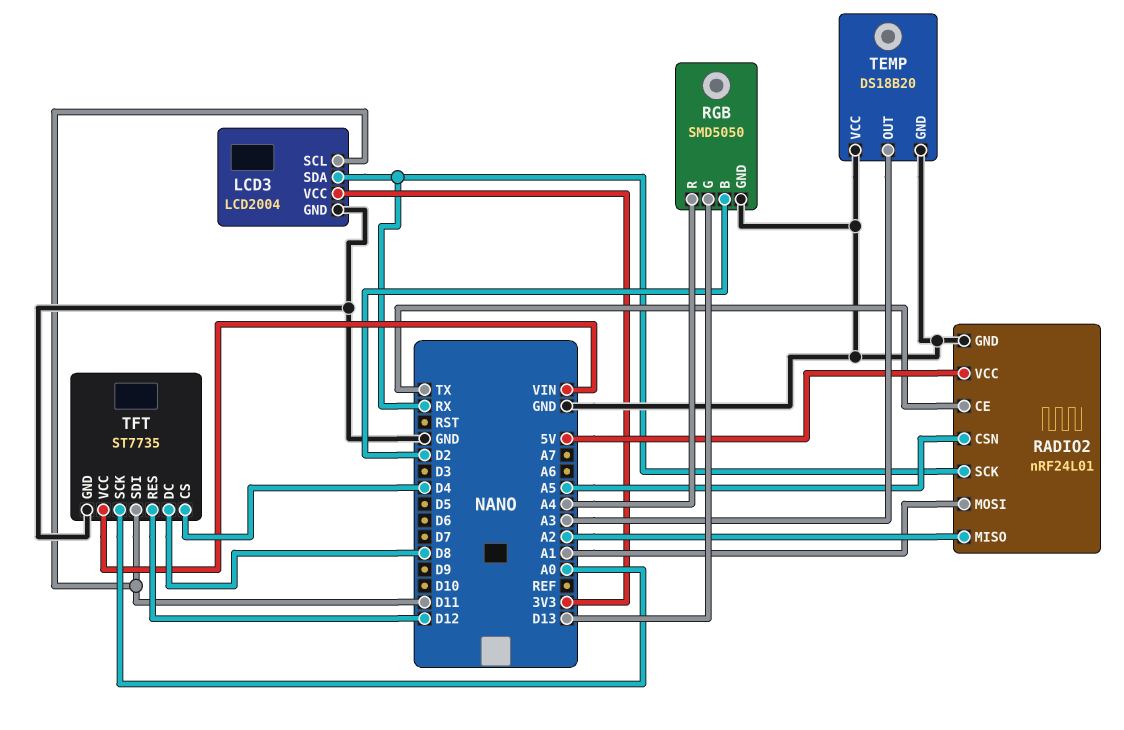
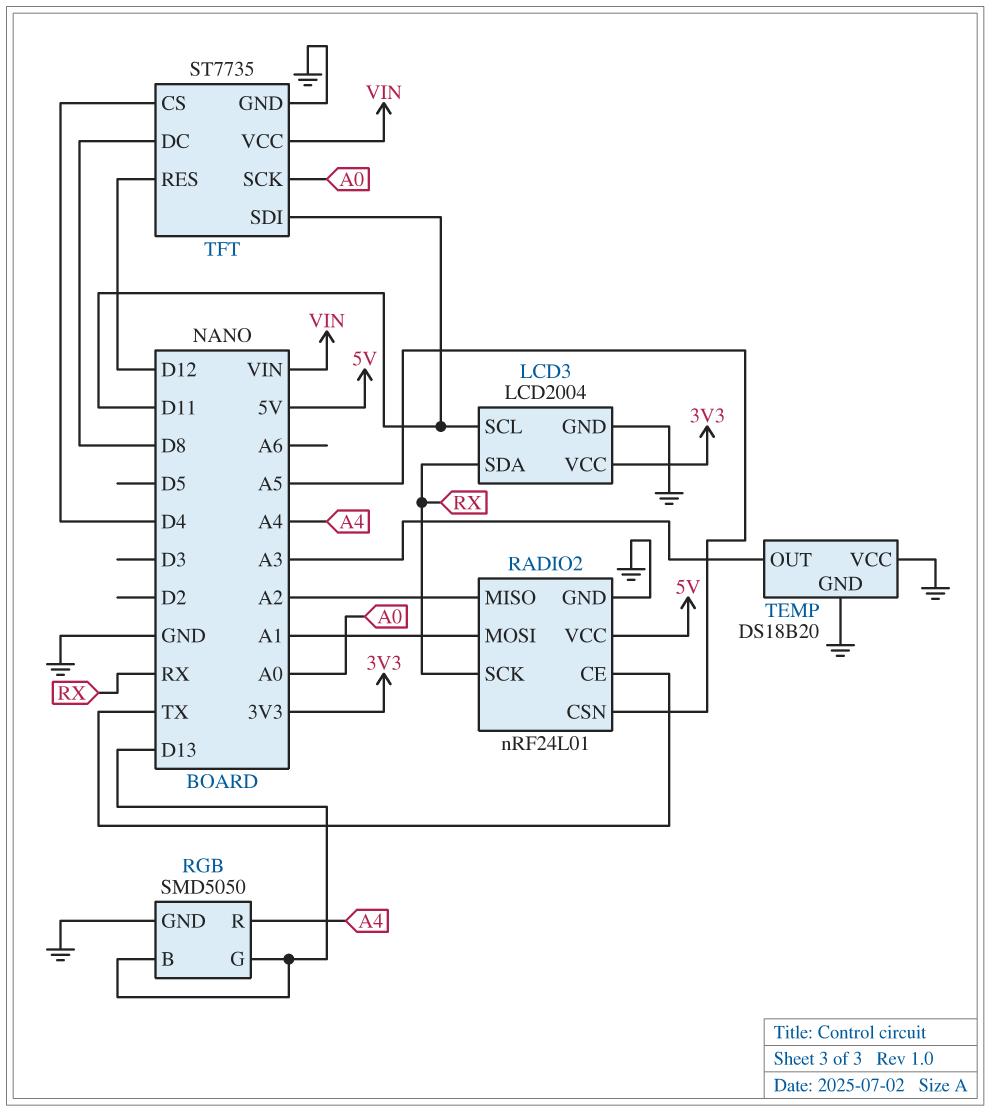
RGB pin B: D2 -> D13

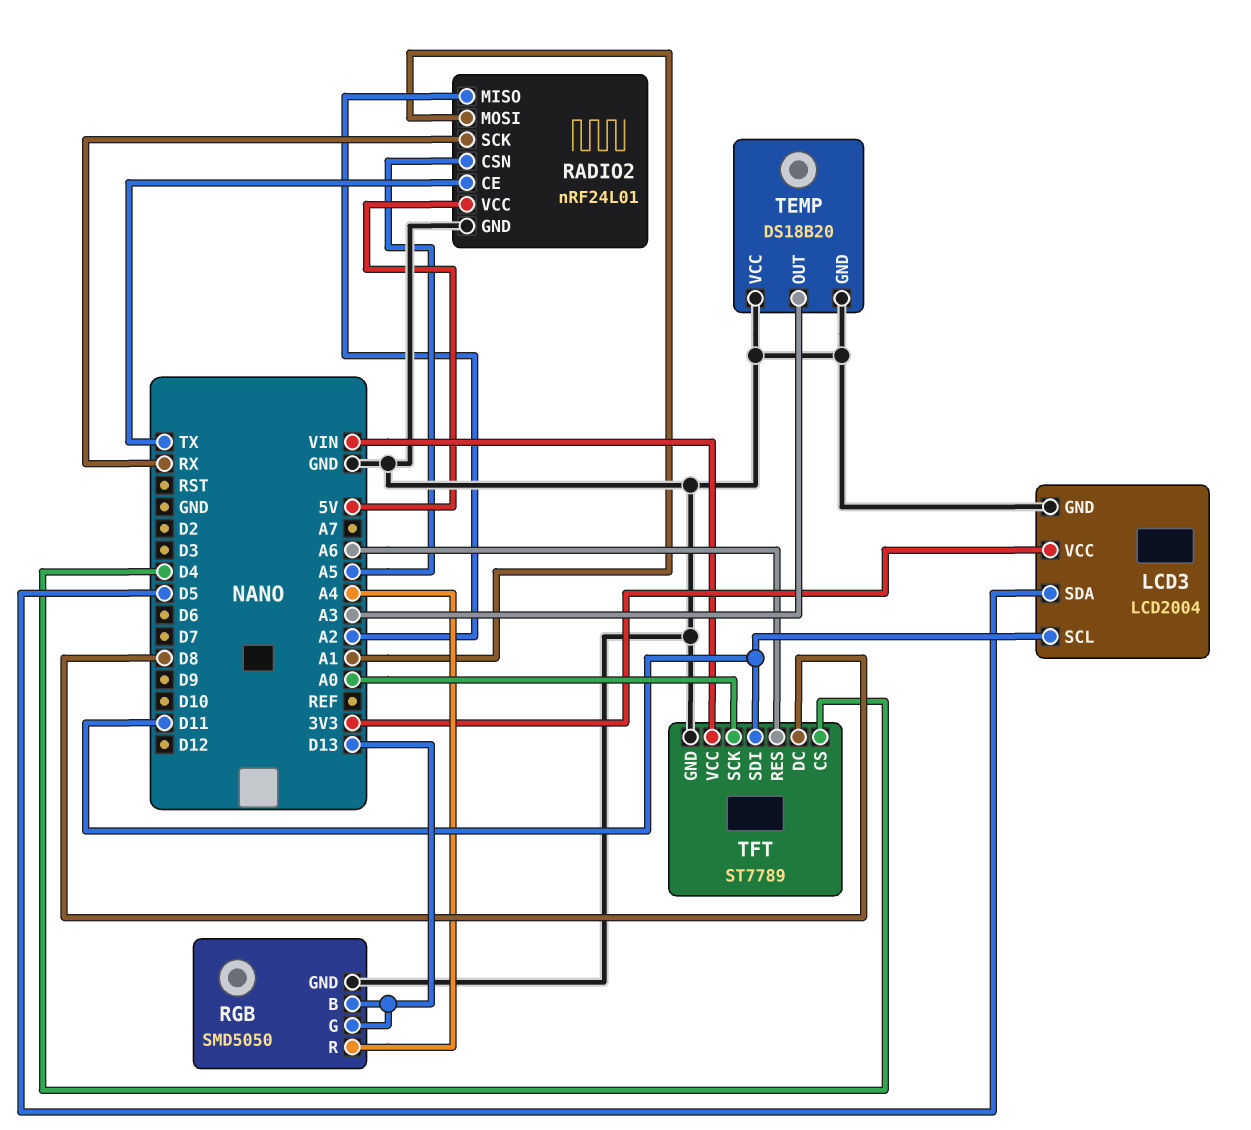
LCD3 pin SDA: RX -> D5
TFT: ST7735 -> ST7789
TFT pin RES: D12 -> A6

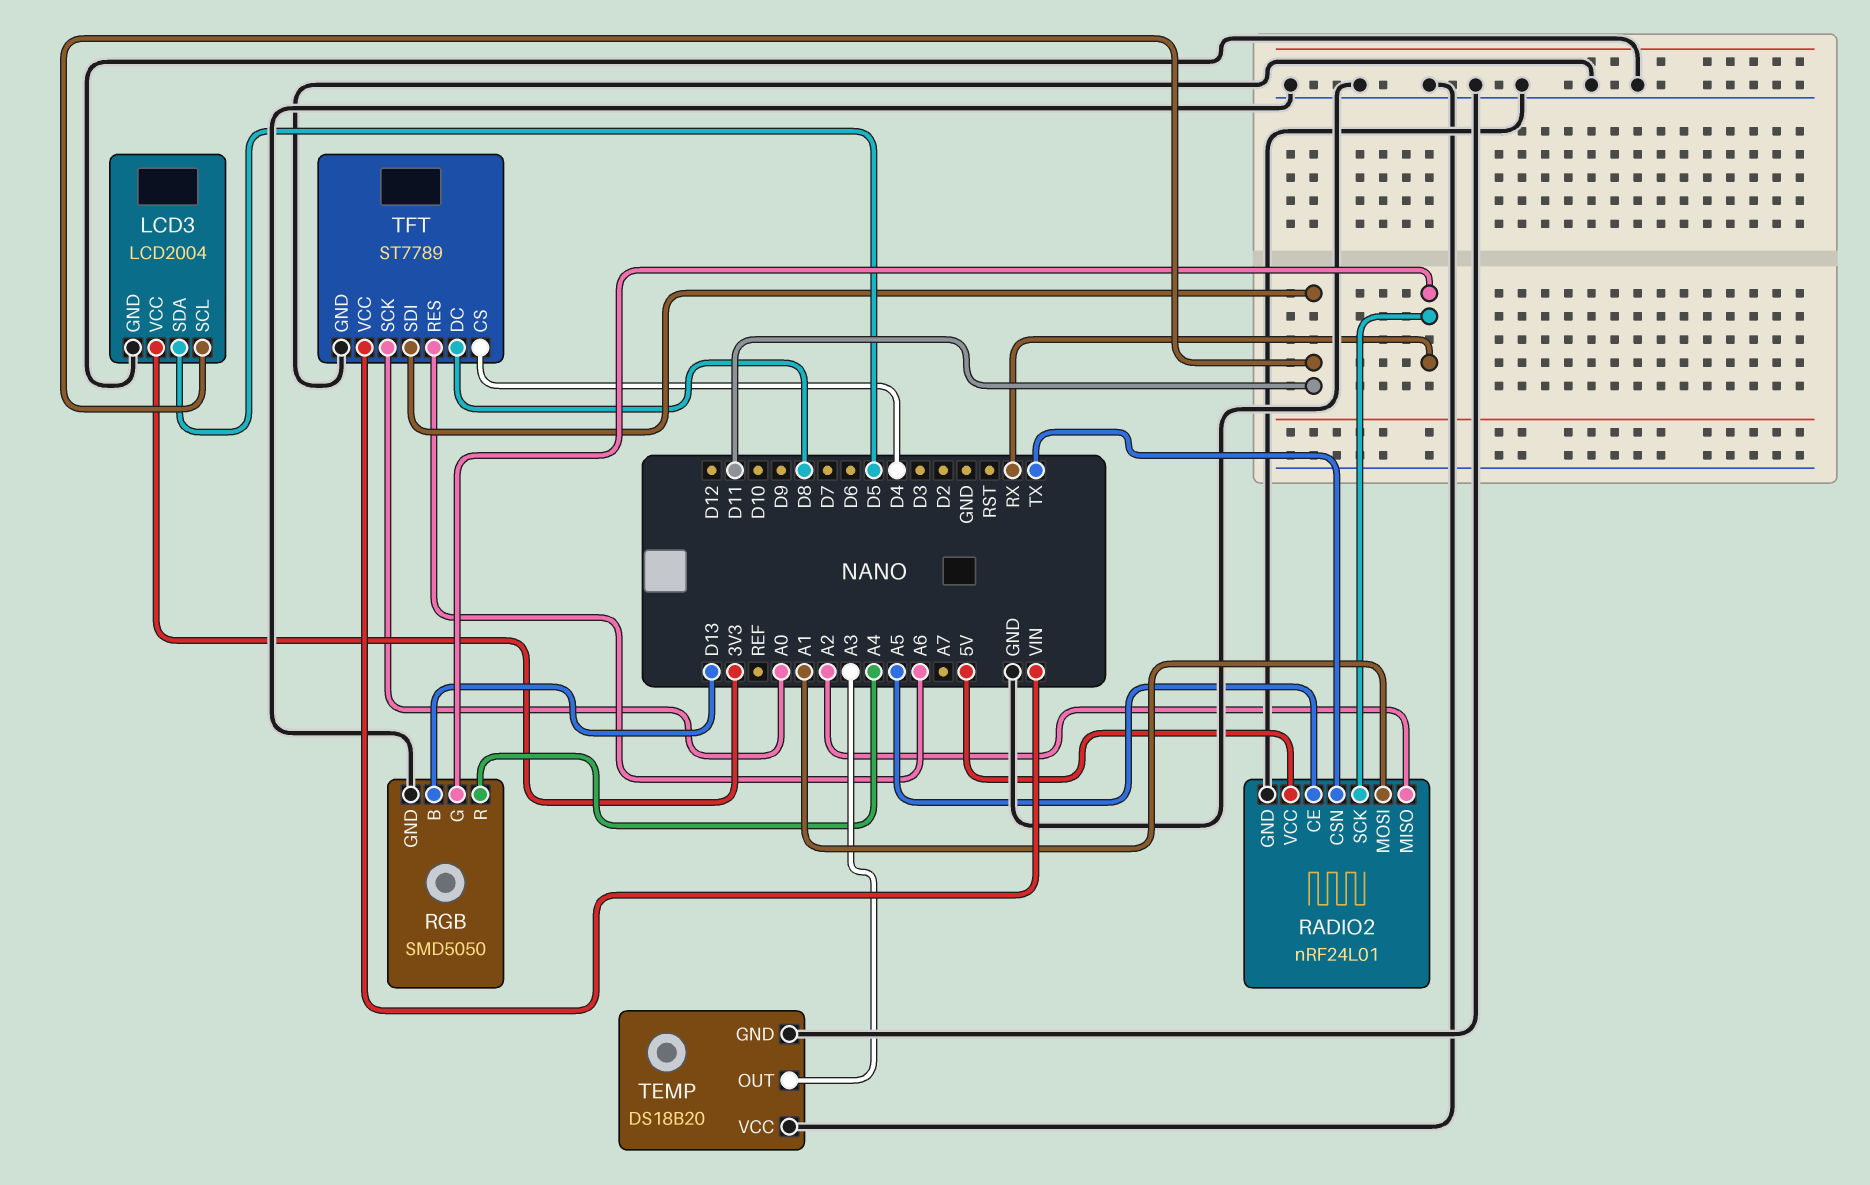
RADIO2 pin CE: TX -> A5
RADIO2 pin CSN: A5 -> TX
RGB pin G: D13 -> RX

